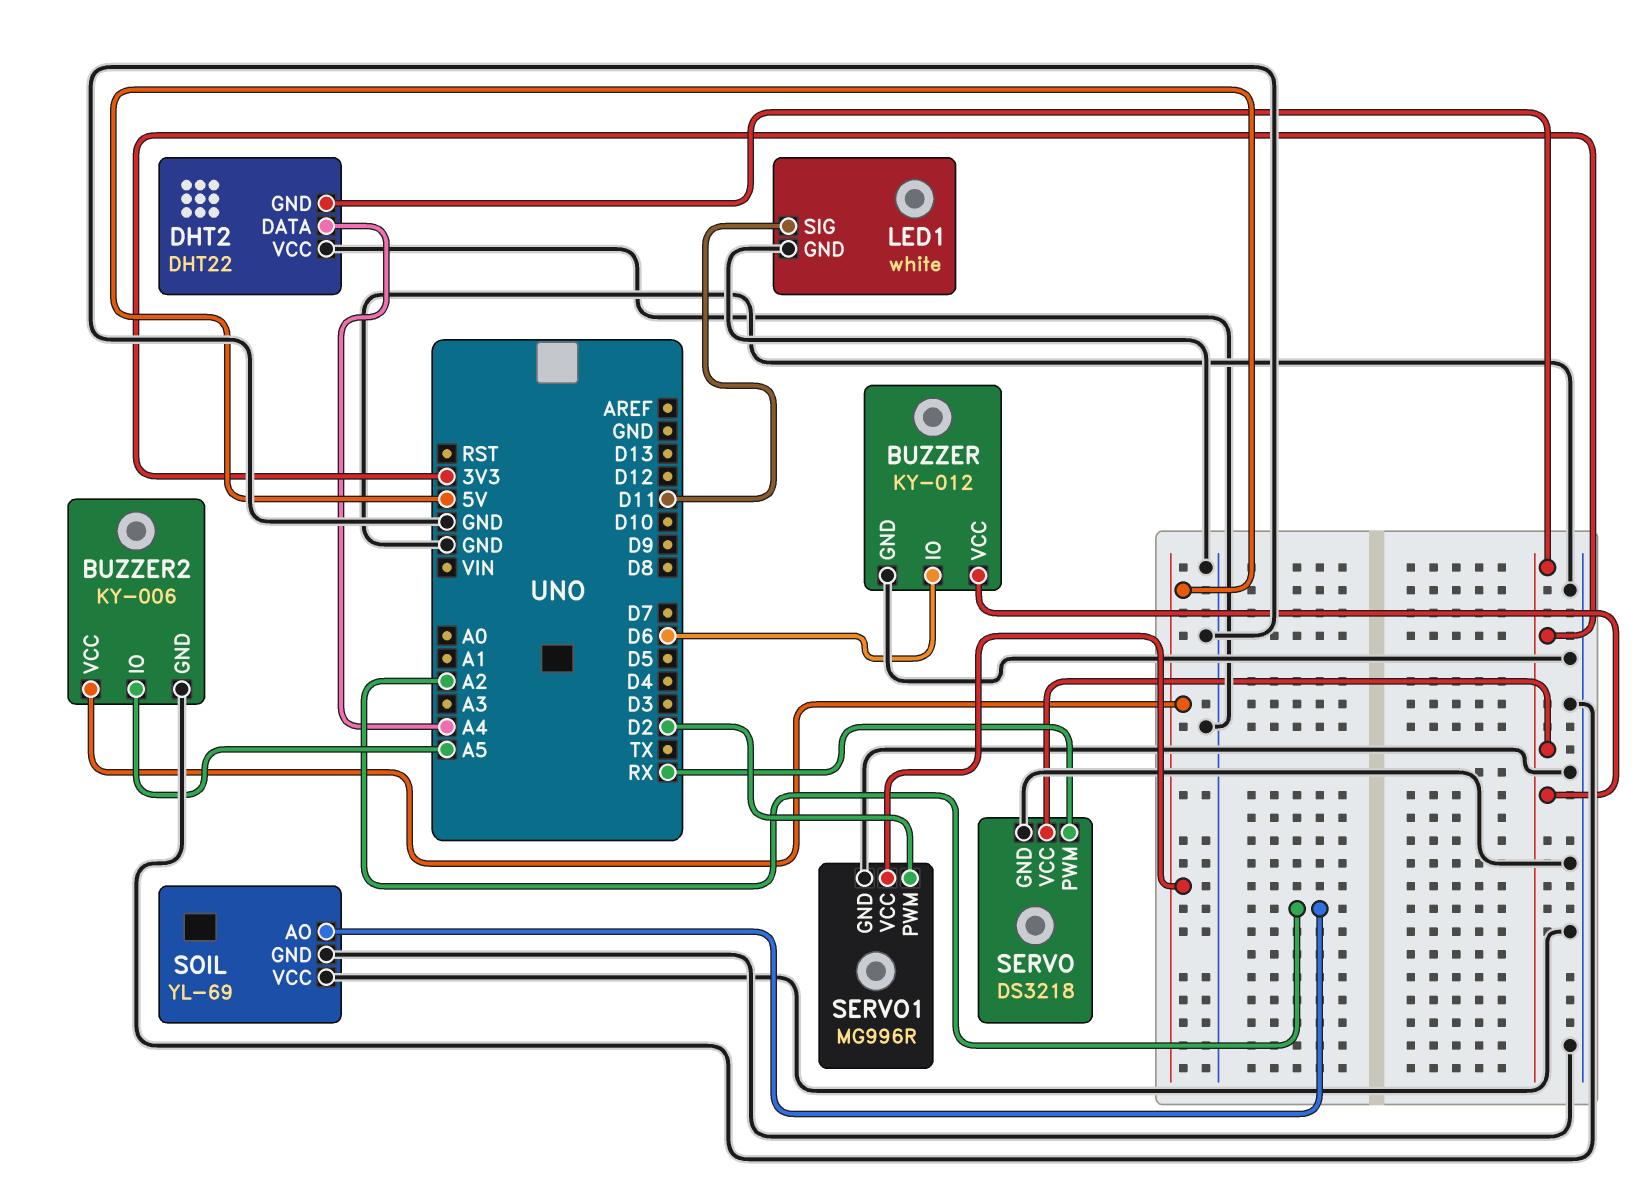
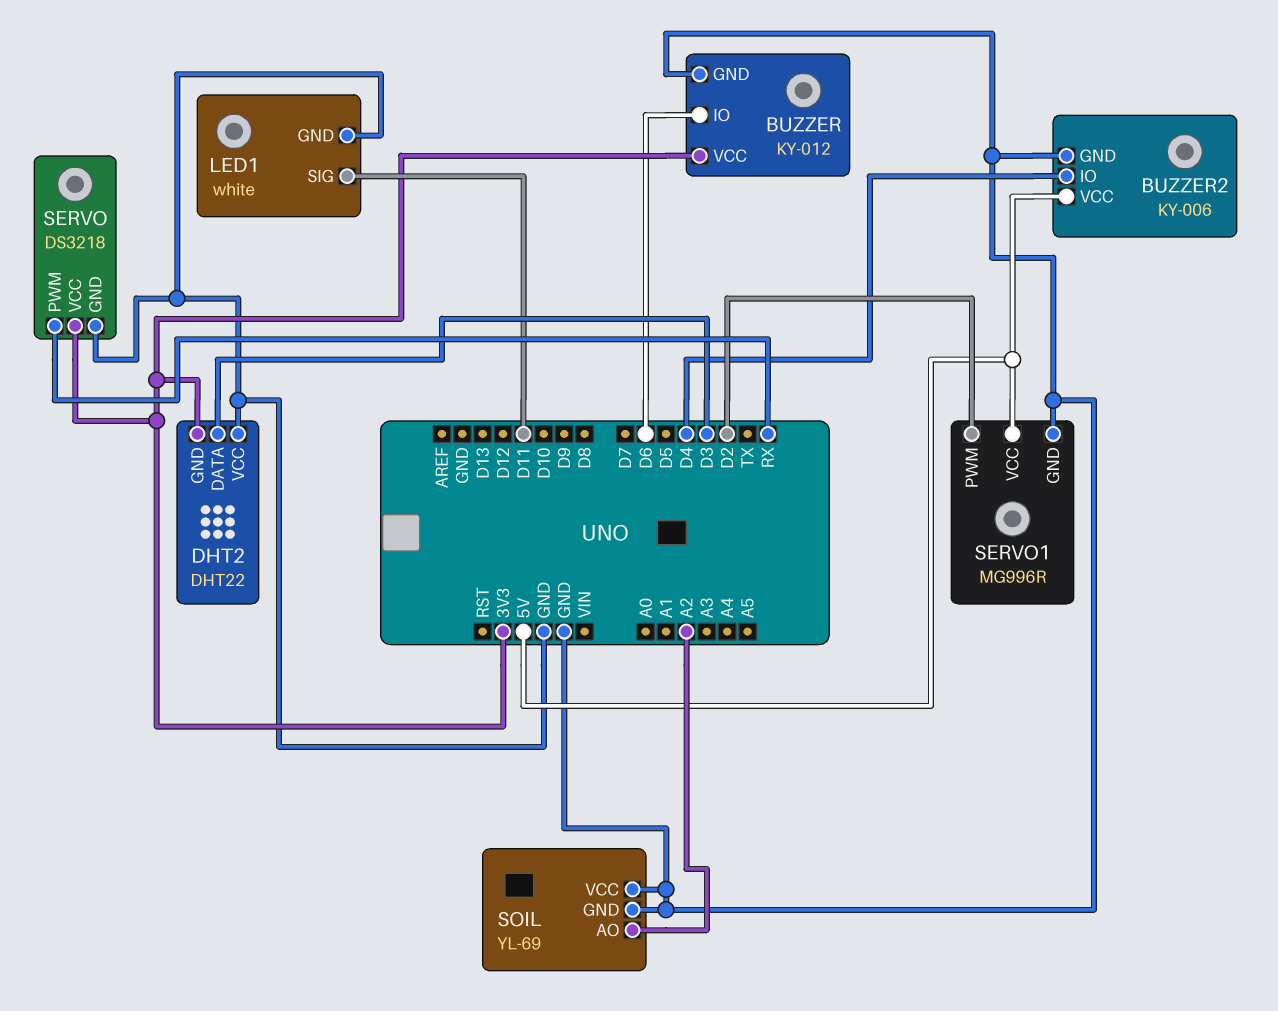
BUZZER2 pin IO: A5 -> D4
DHT2 pin DATA: A4 -> D3

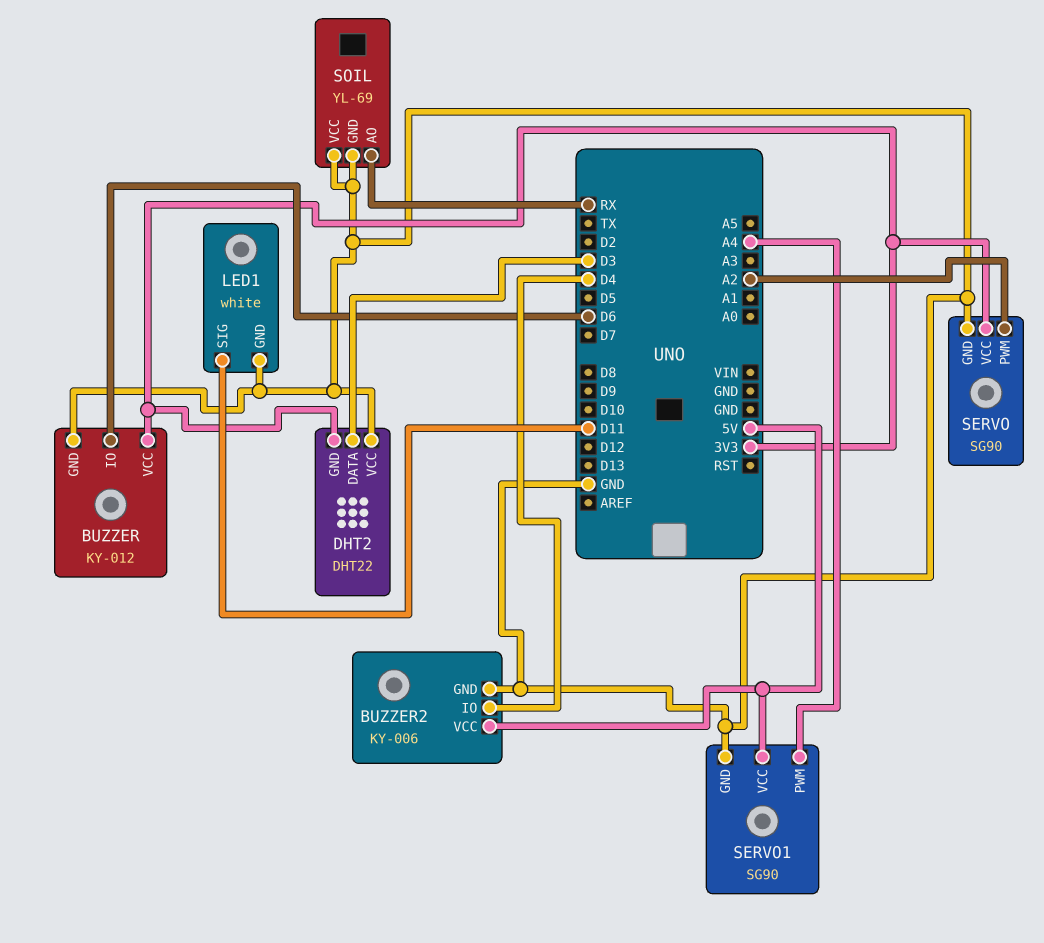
SERVO: DS3218 -> SG90
SERVO pin PWM: RX -> A2
SERVO1: MG996R -> SG90
SERVO1 pin PWM: D2 -> A4
SOIL pin AO: A2 -> RX

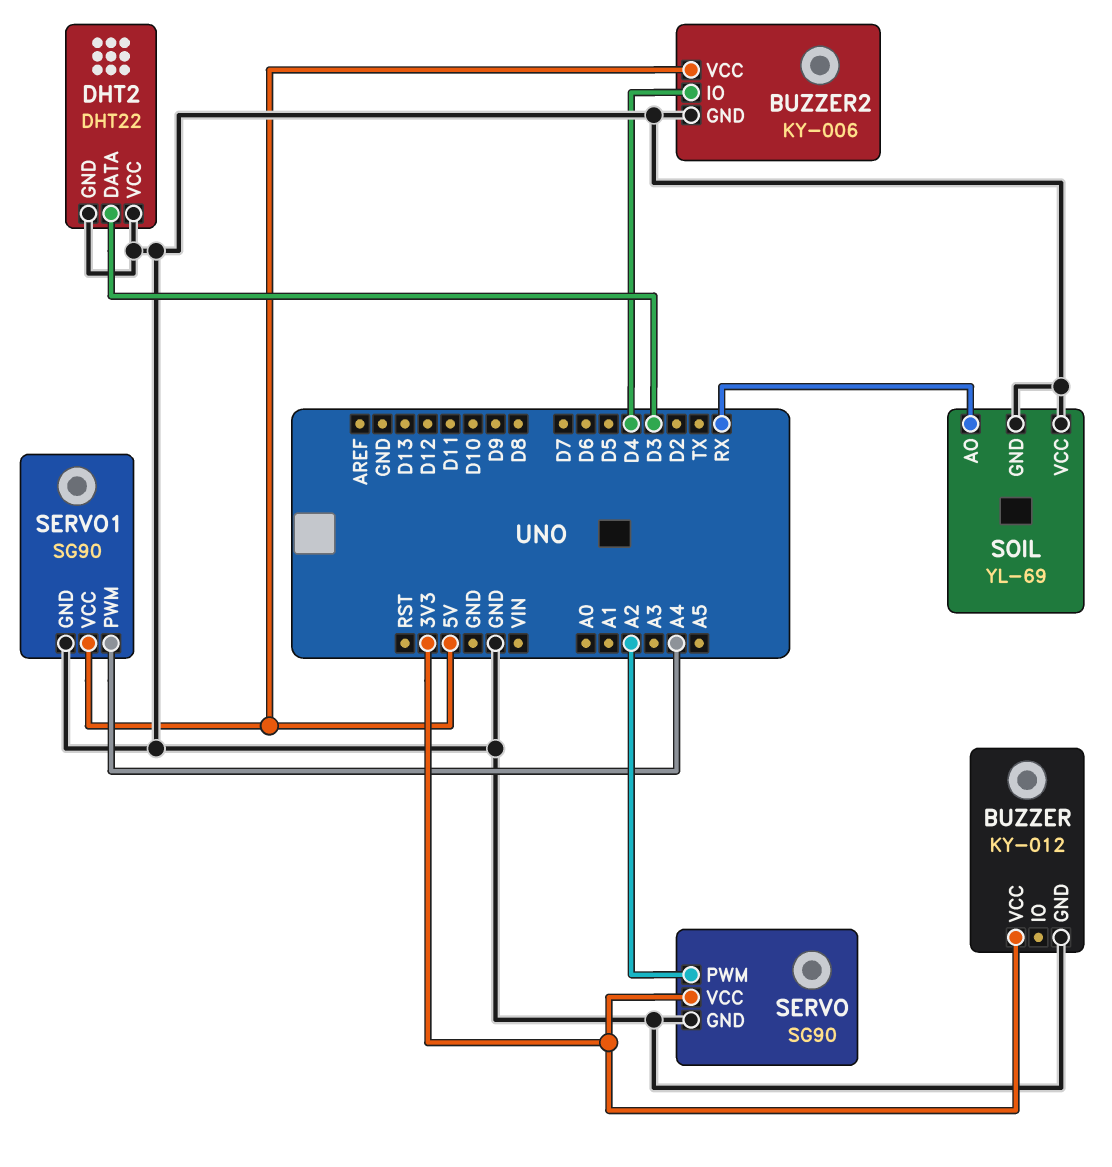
BUZZER pin IO: D6 -> none
DHT2 pin GND: 3V3 -> GND
LED1: white -> none
LED1 pin GND: GND -> none
LED1 pin SIG: D11 -> none

